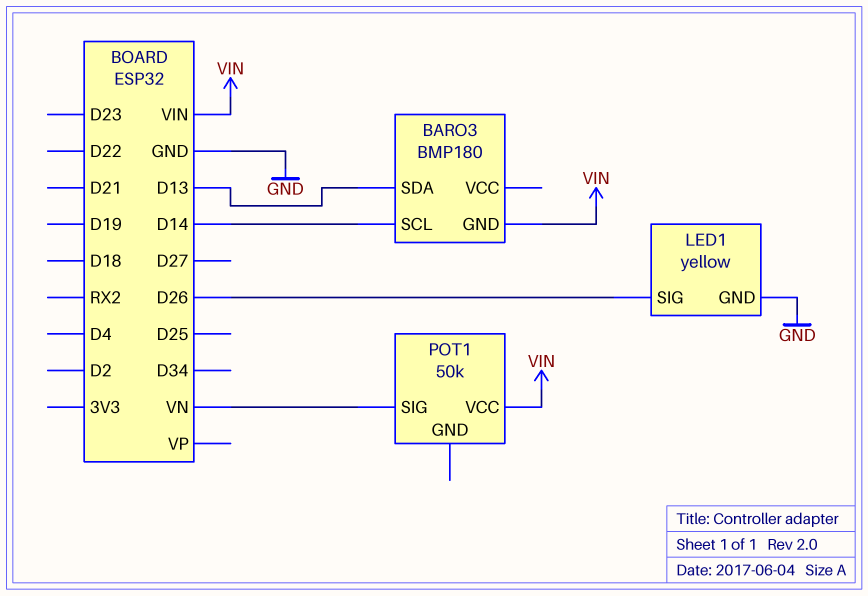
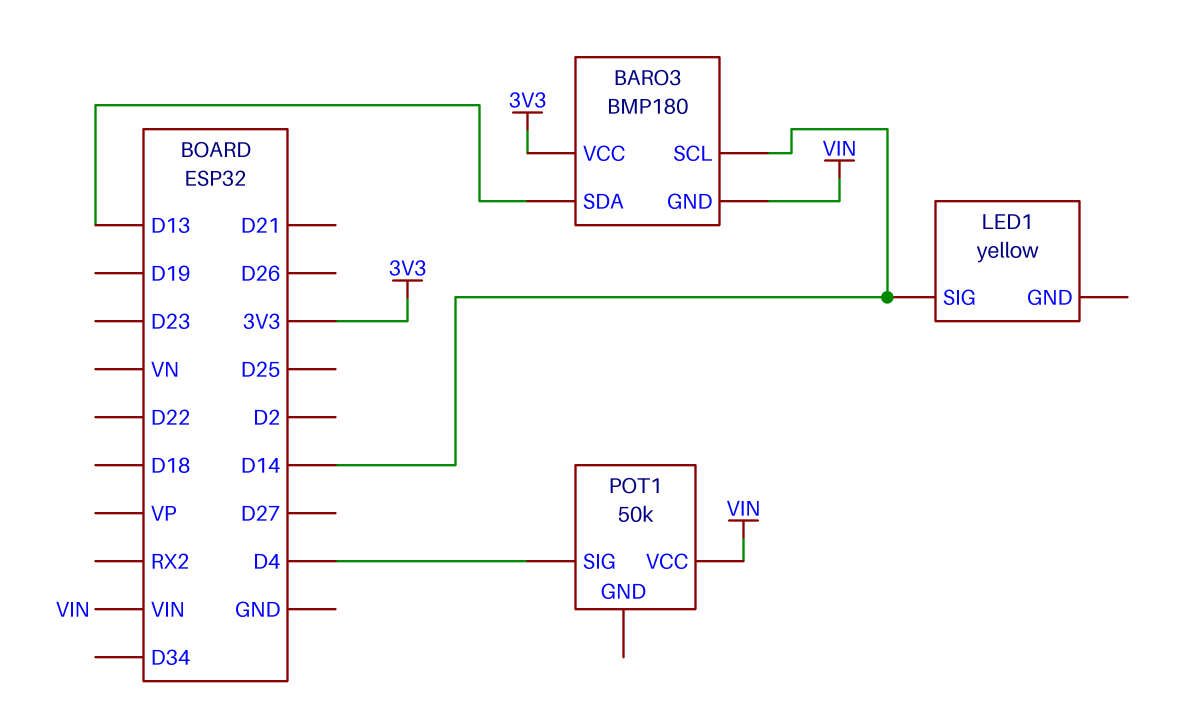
BARO3 pin VCC: none -> 3V3
LED1 pin GND: GND -> none
LED1 pin SIG: D26 -> D14
POT1 pin SIG: VN -> D4

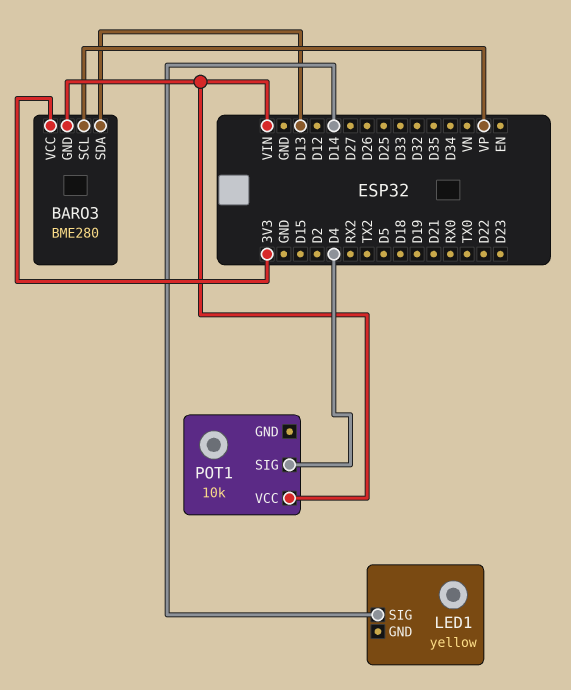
BARO3: BMP180 -> BME280
BARO3 pin SCL: D14 -> VP
POT1: 50k -> 10k

